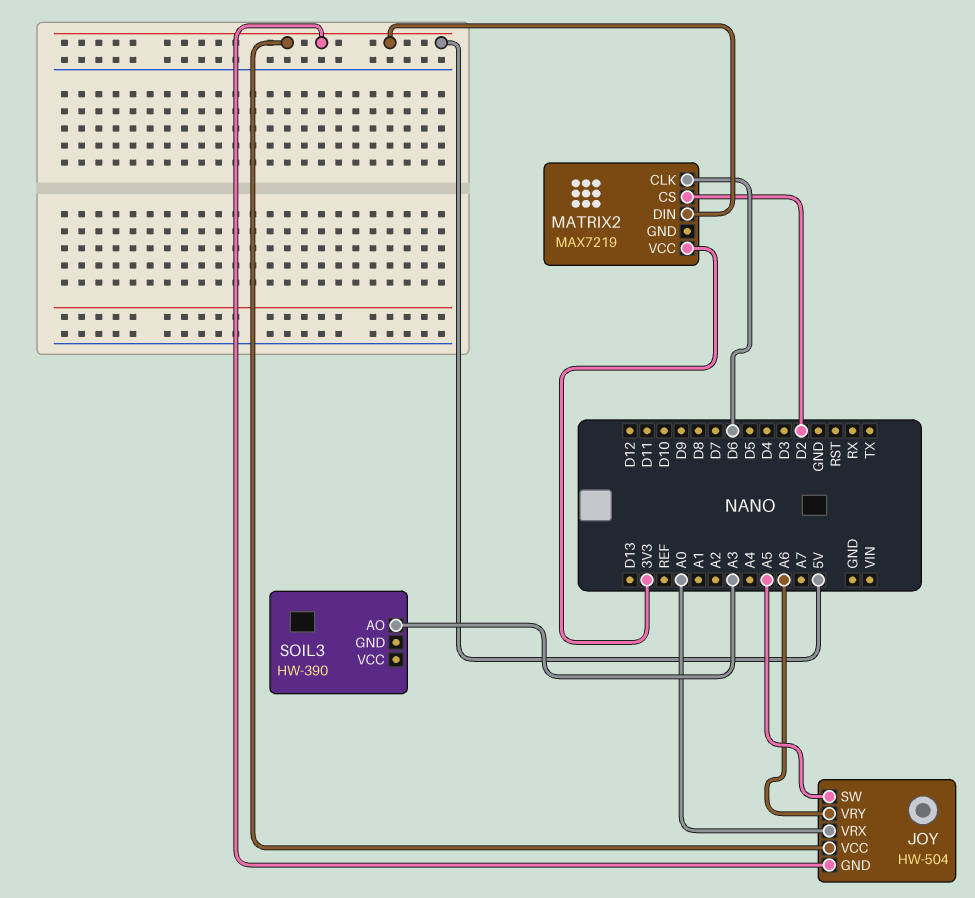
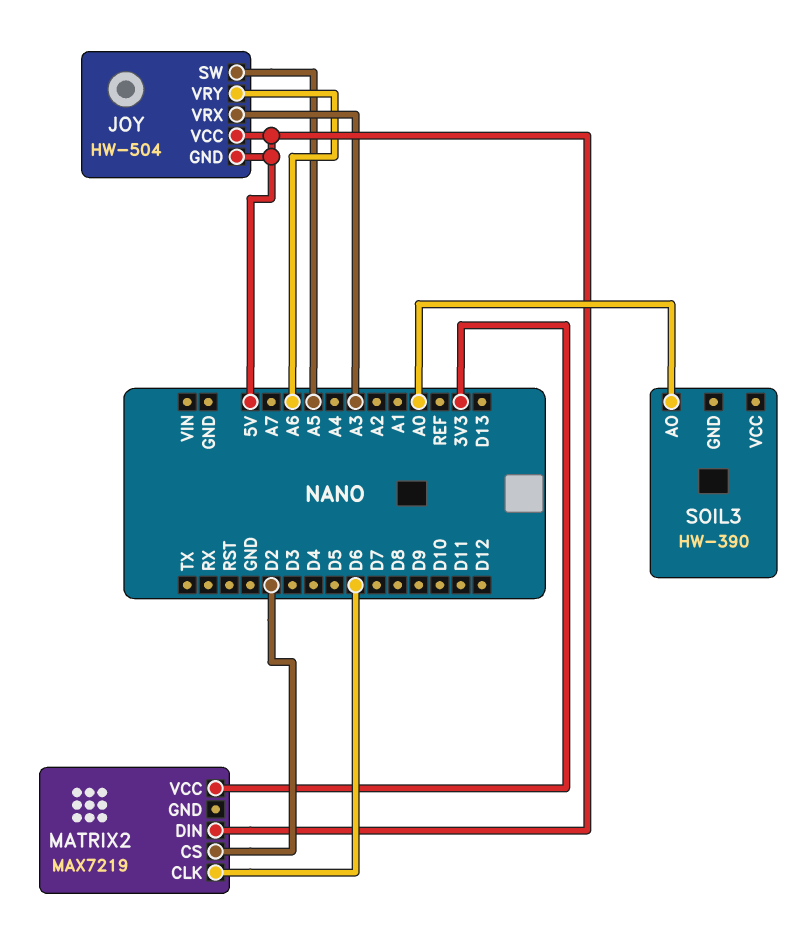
JOY pin VRX: A0 -> A3
SOIL3 pin AO: A3 -> A0

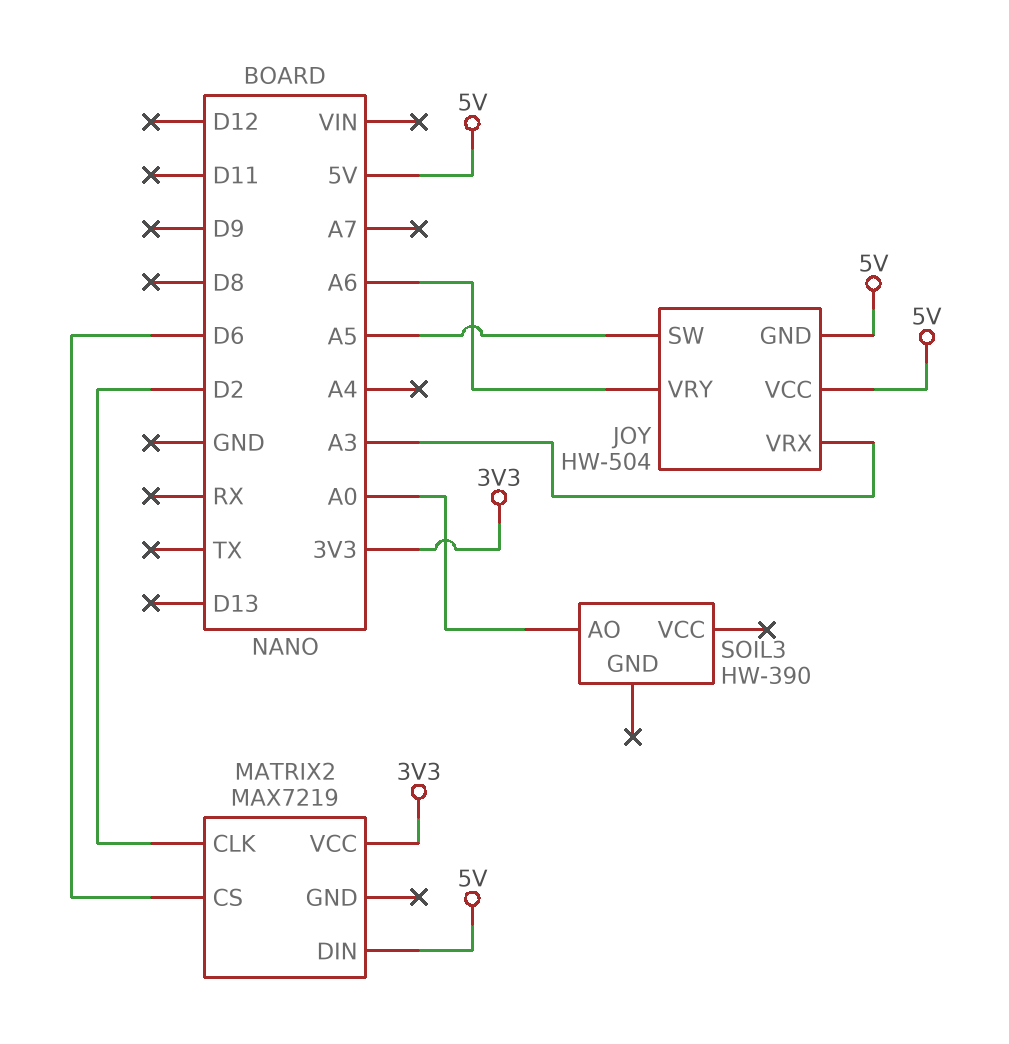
MATRIX2 pin CLK: D6 -> D2
MATRIX2 pin CS: D2 -> D6

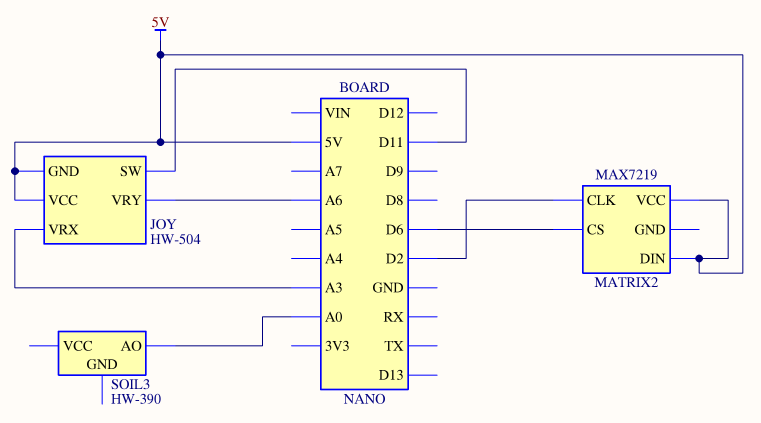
JOY pin SW: A5 -> D11
MATRIX2 pin VCC: 3V3 -> 5V

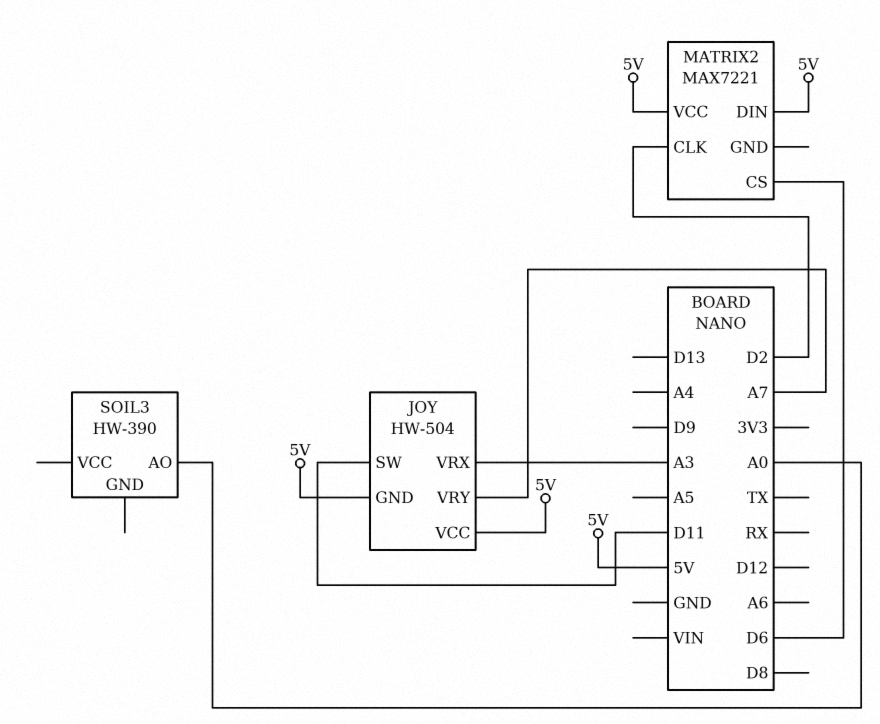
JOY pin VRY: A6 -> A7
MATRIX2: MAX7219 -> MAX7221

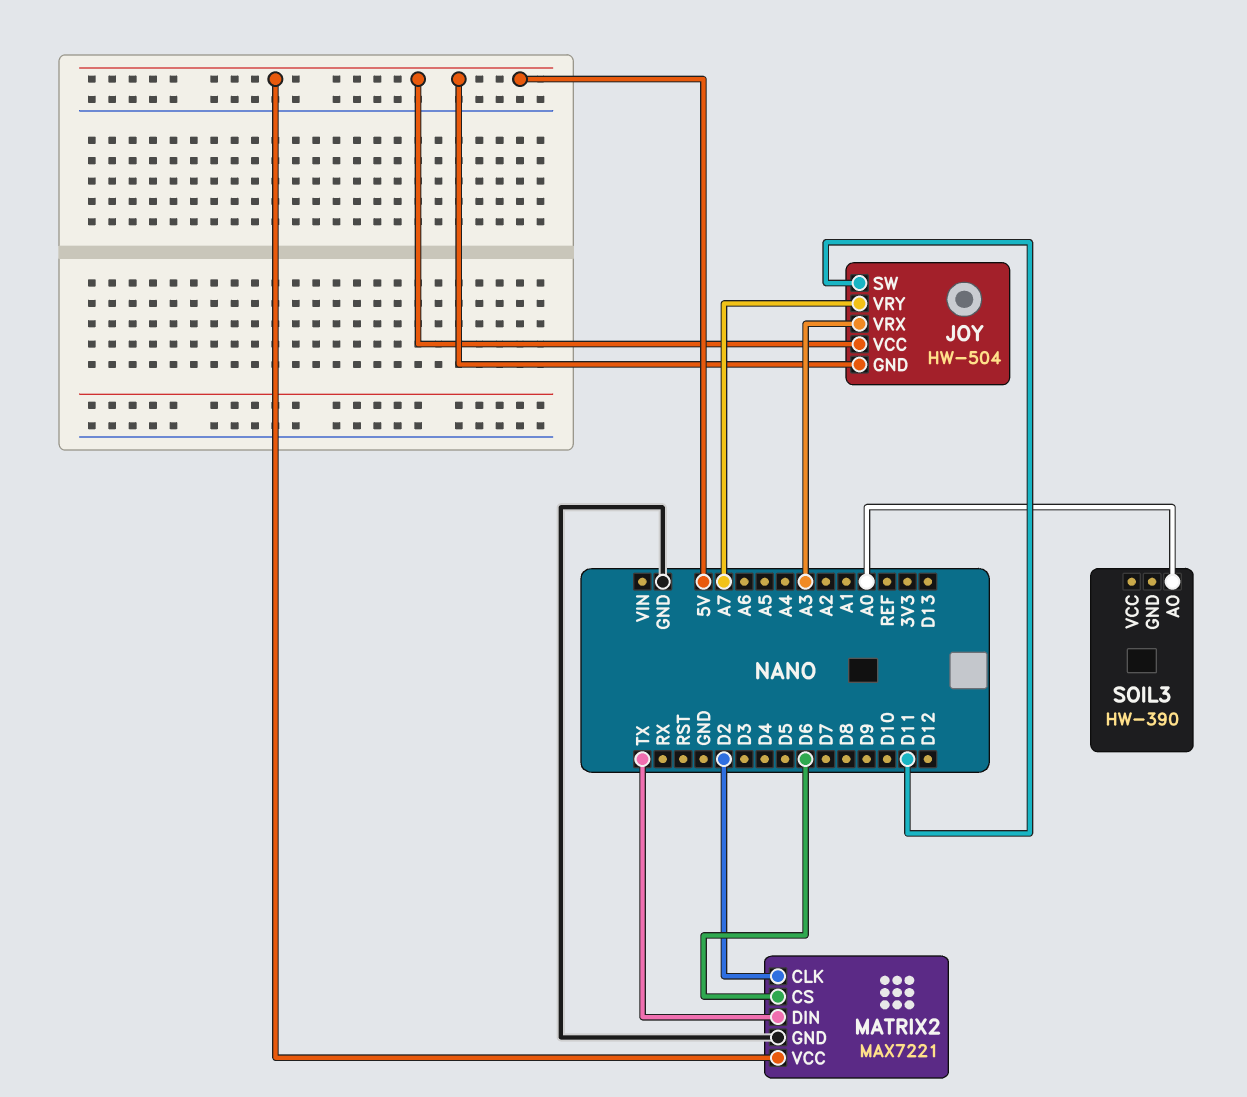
MATRIX2 pin DIN: 5V -> TX
MATRIX2 pin GND: none -> GND

